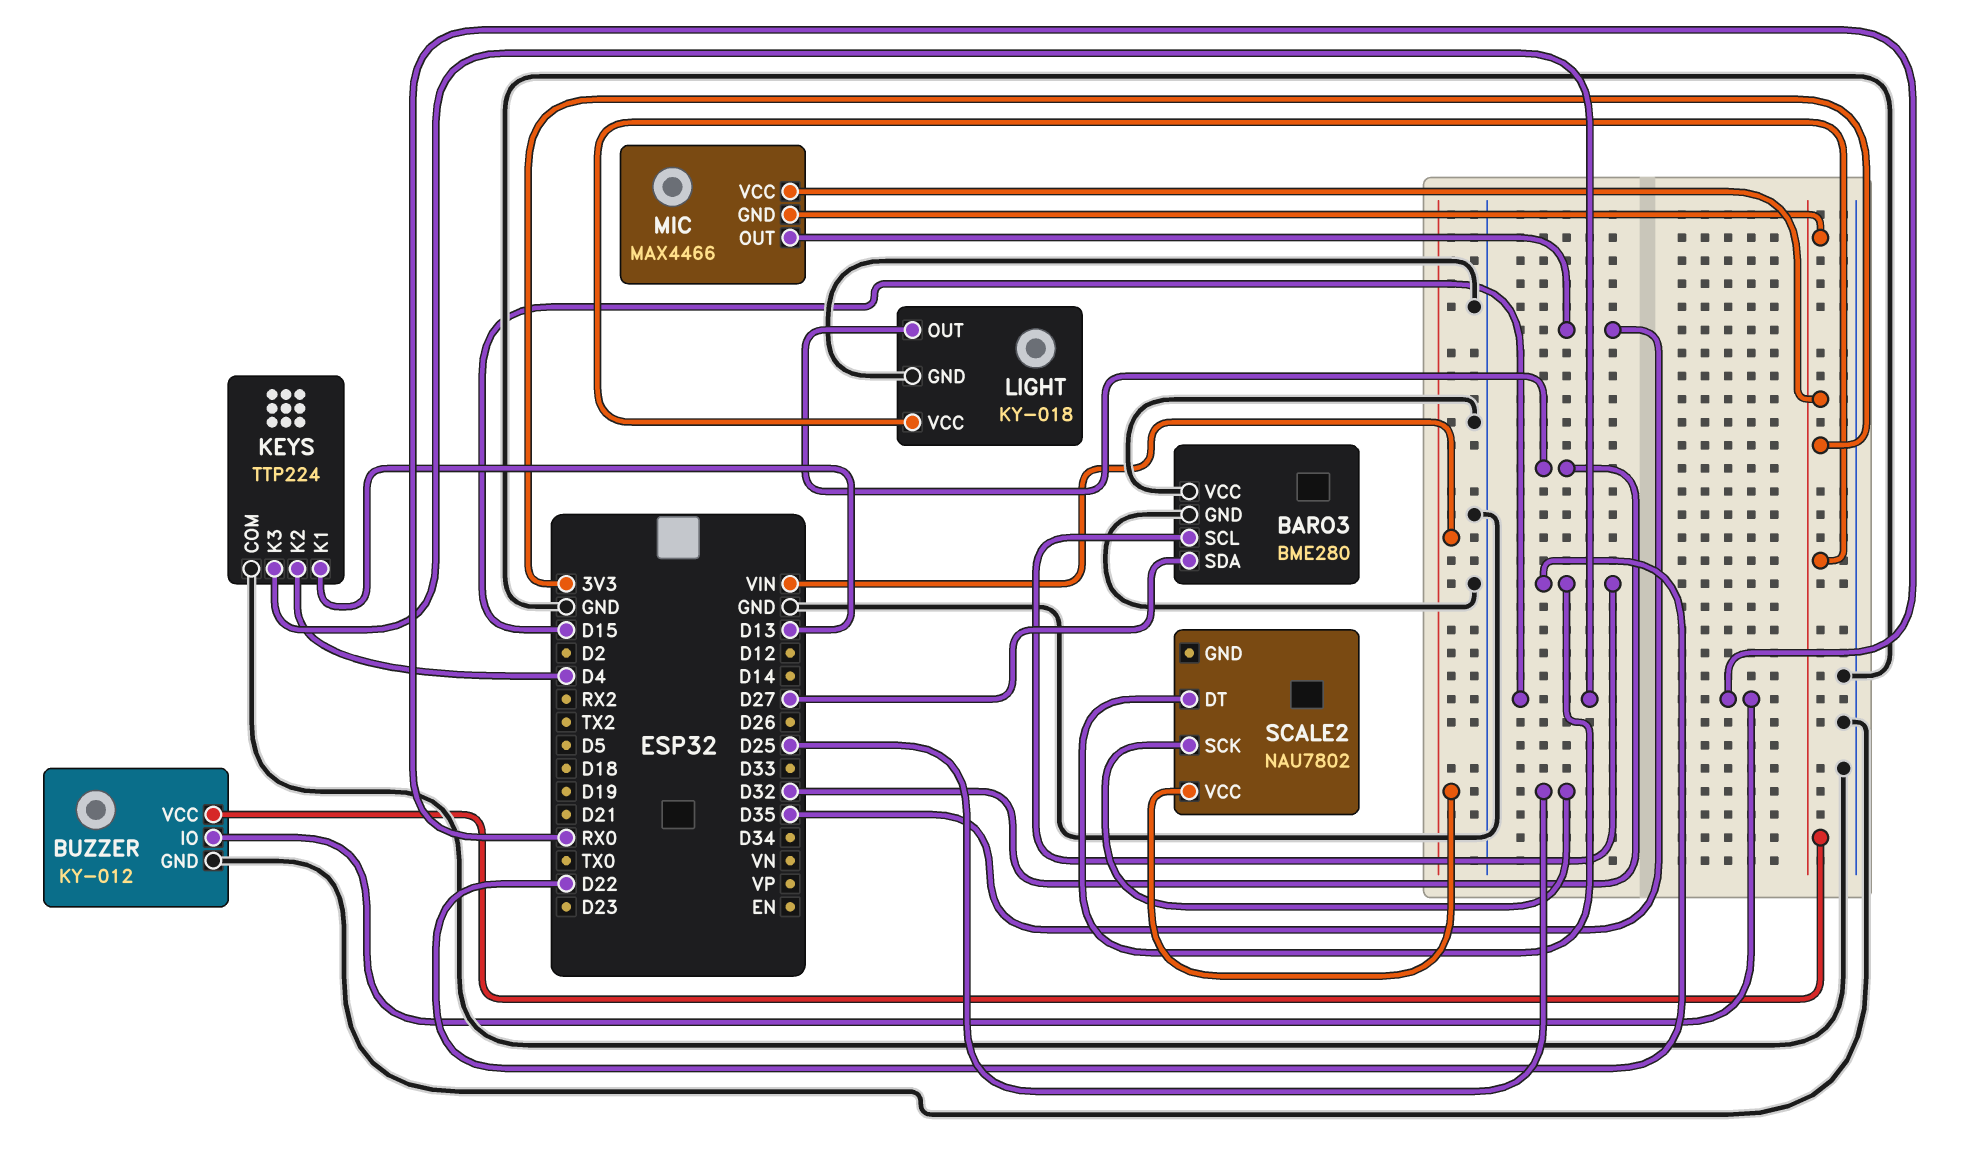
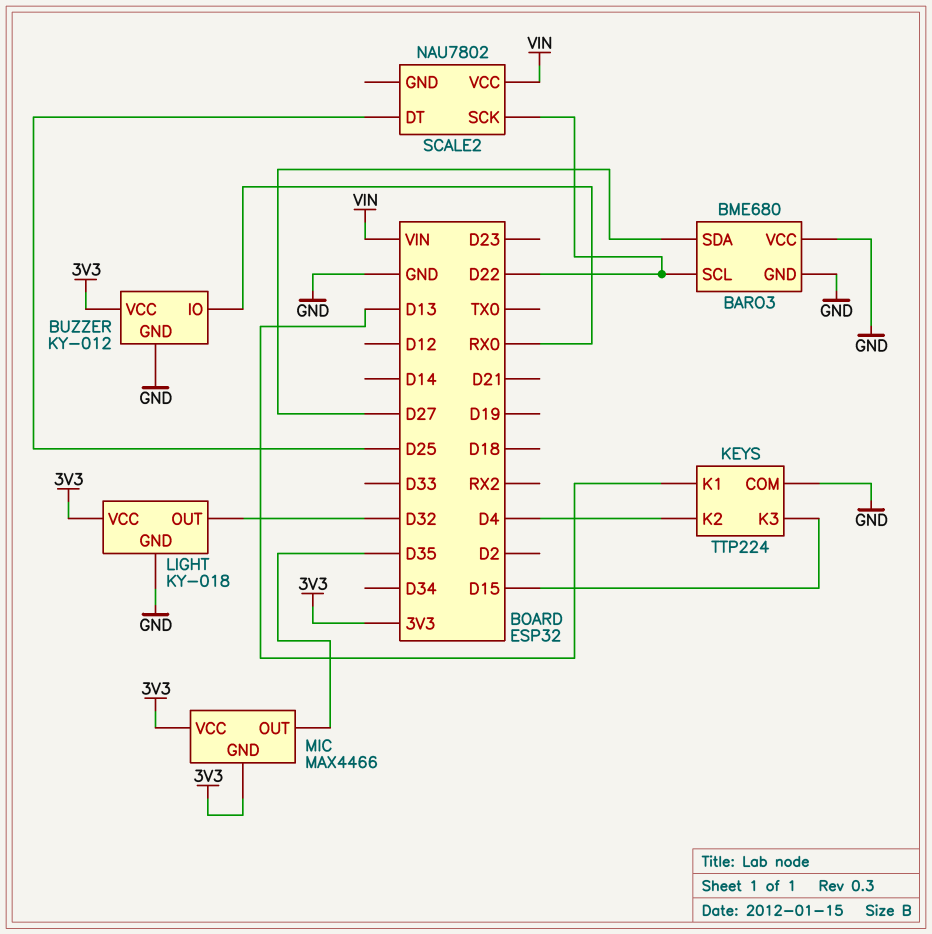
BARO3: BME280 -> BME680
SCALE2 pin DT: D22 -> D25
SCALE2 pin SCK: D25 -> D22

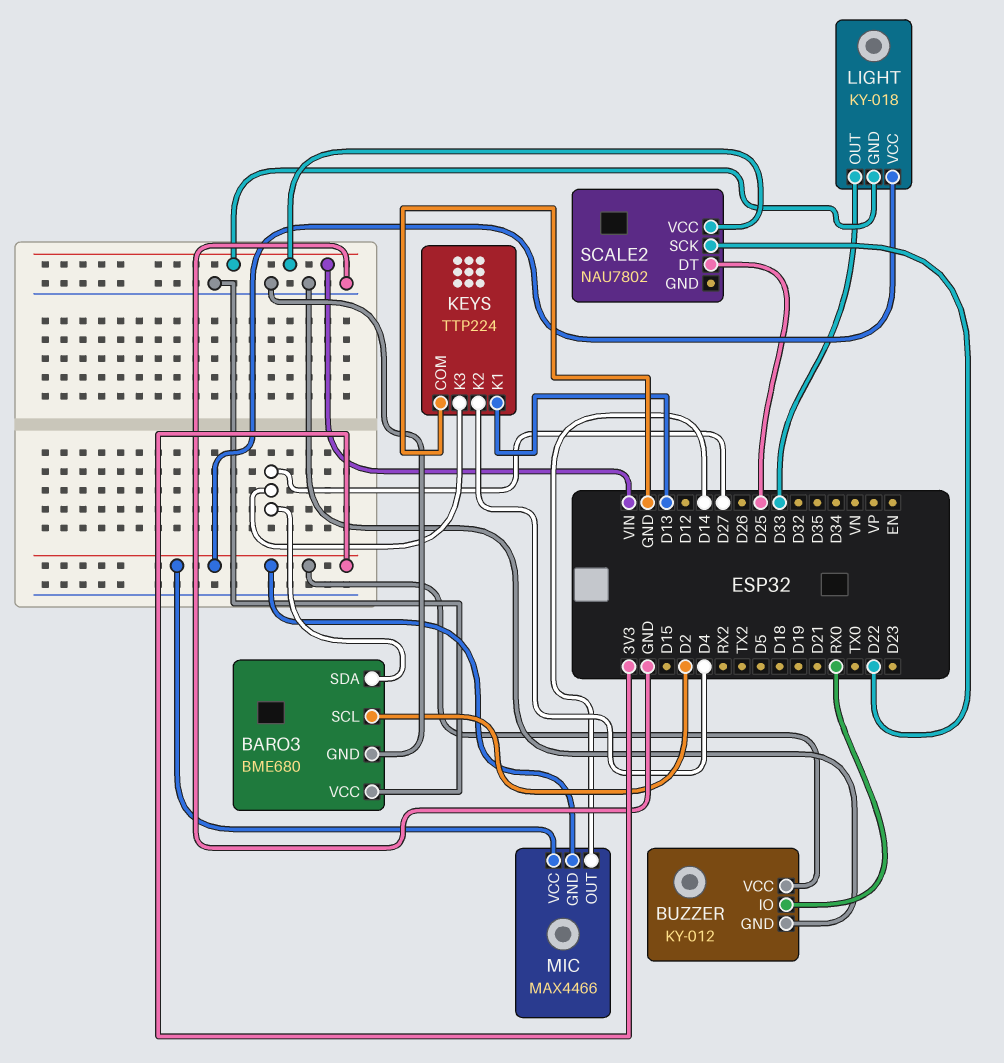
BARO3 pin SCL: D22 -> D2
KEYS pin K3: D15 -> D27
LIGHT pin GND: GND -> VIN
LIGHT pin OUT: D32 -> D33
MIC pin OUT: D35 -> D14

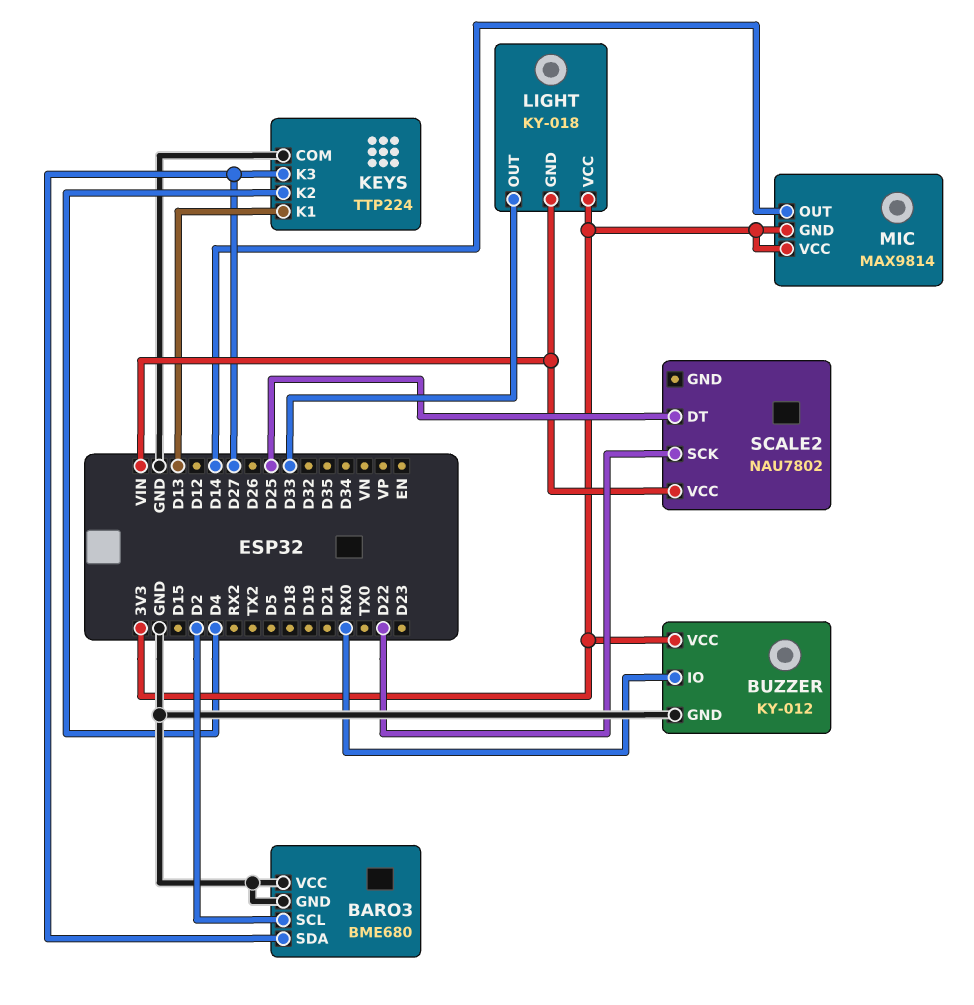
MIC: MAX4466 -> MAX9814

